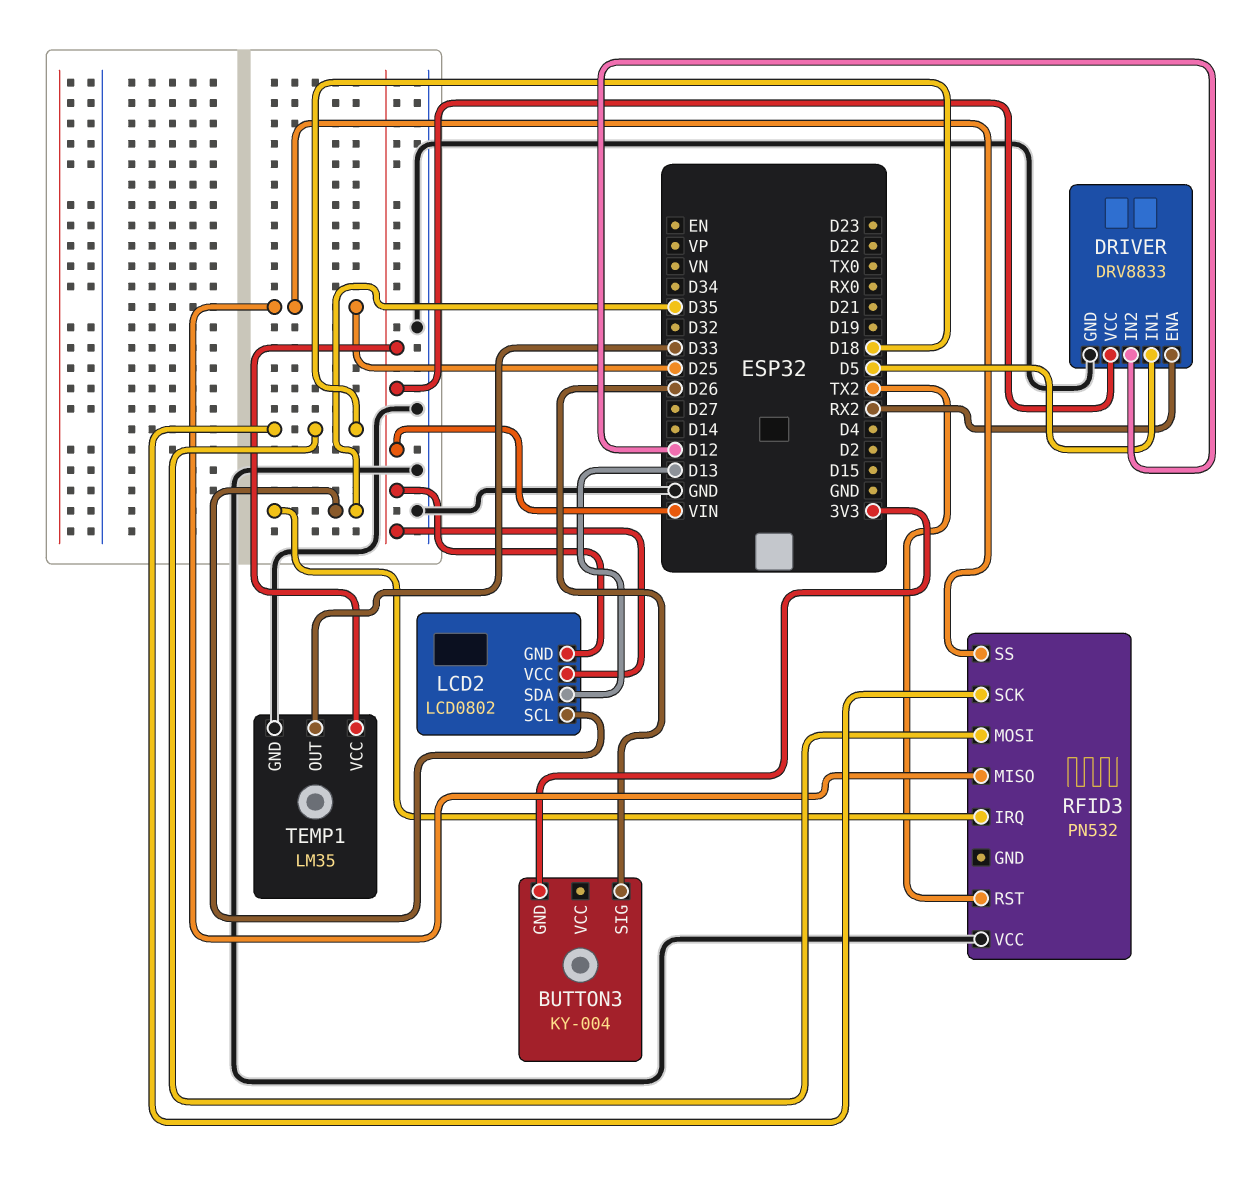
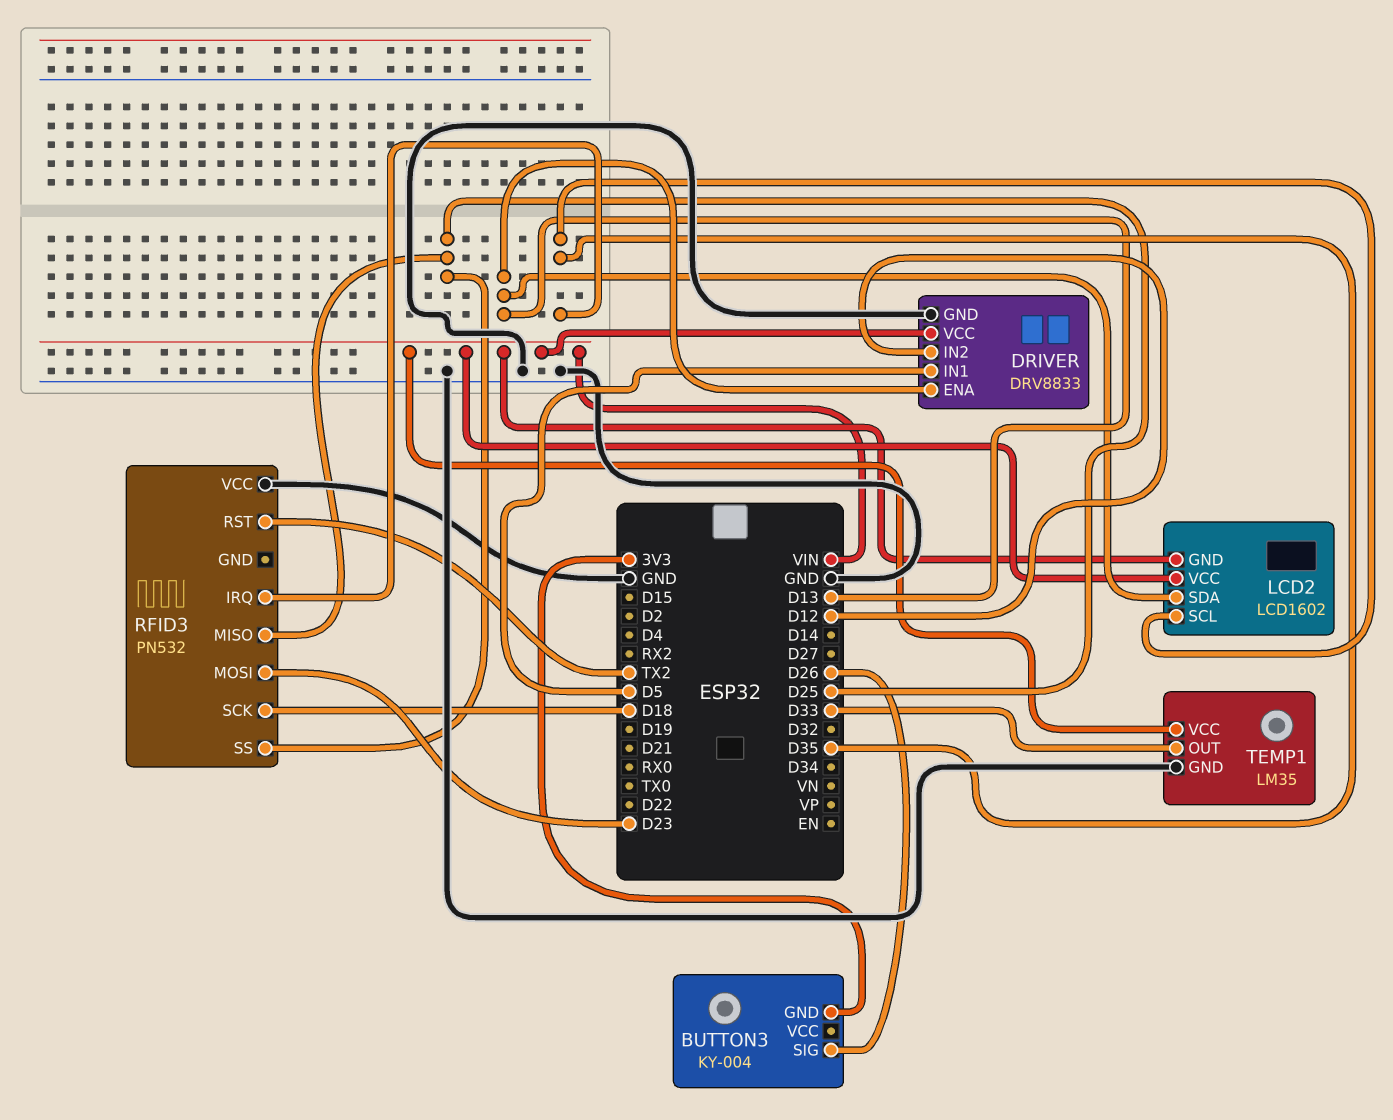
DRIVER pin ENA: RX2 -> D13
LCD2: LCD0802 -> LCD1602
RFID3 pin MOSI: D18 -> D23

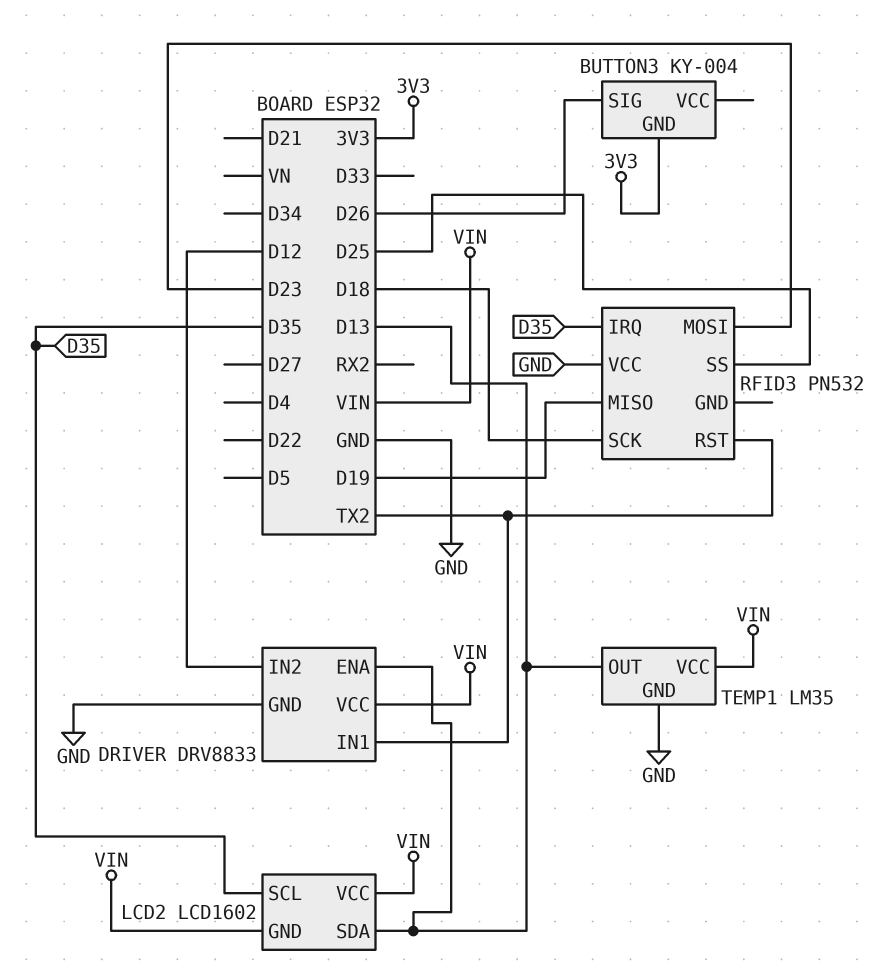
DRIVER pin IN1: D5 -> TX2
RFID3 pin MISO: D25 -> D19
TEMP1 pin OUT: D33 -> D13

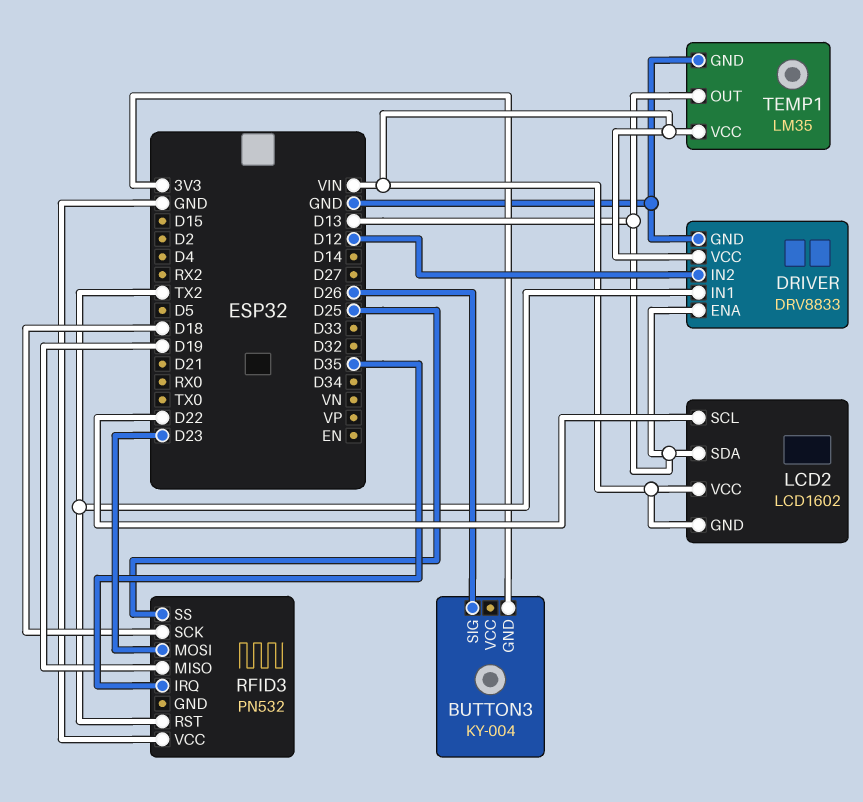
LCD2 pin SCL: D35 -> D22

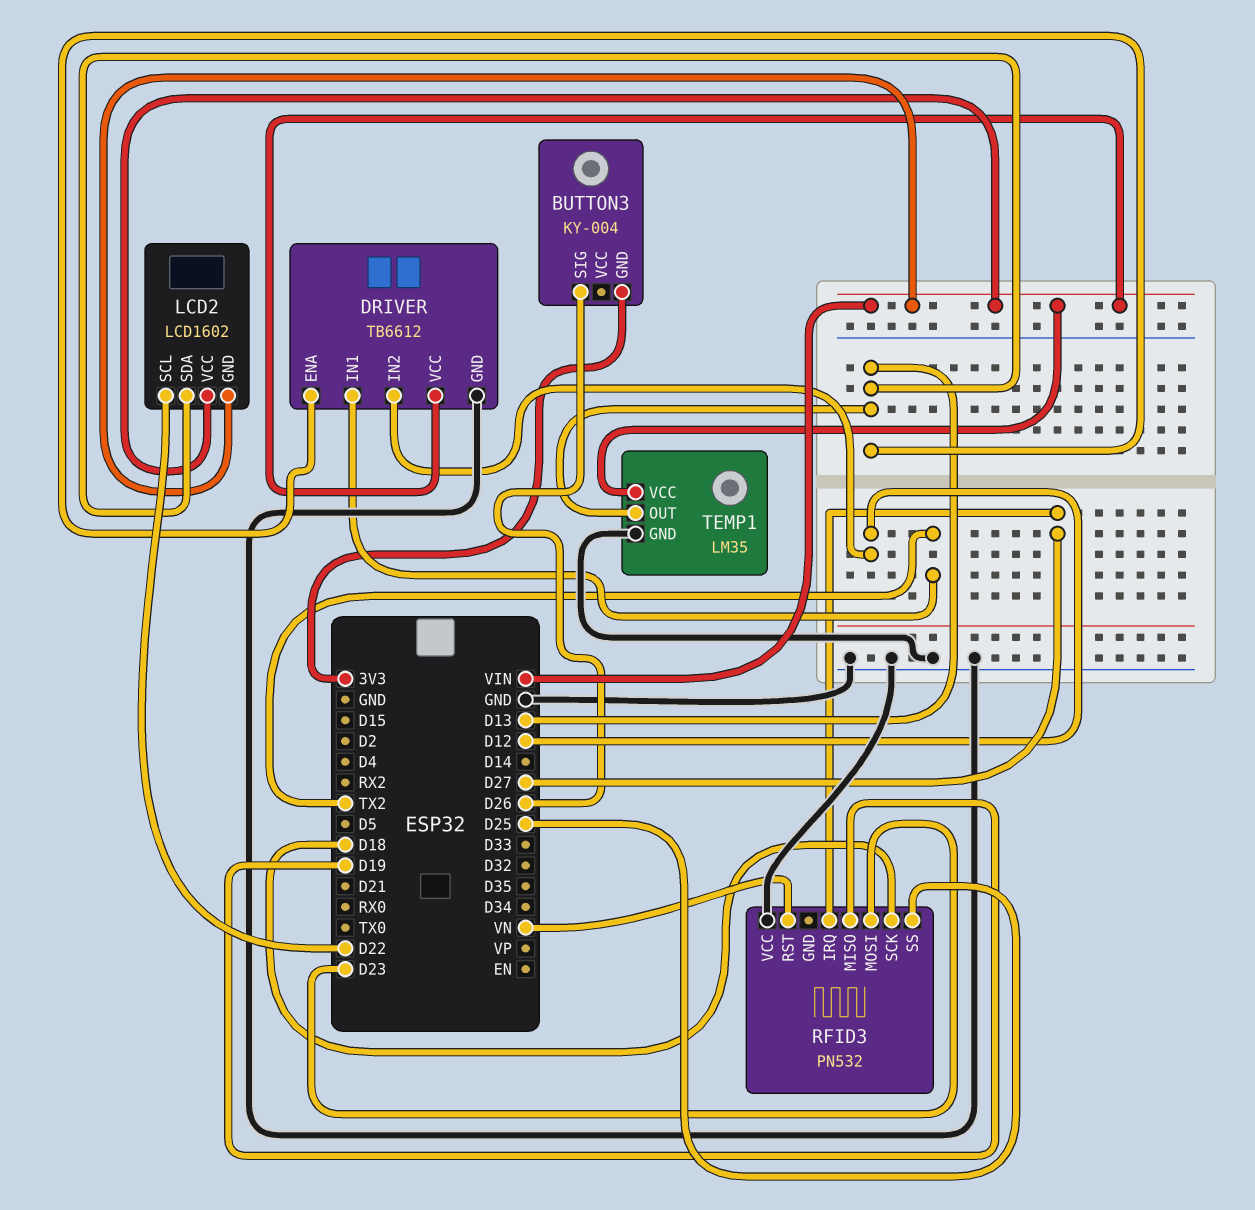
DRIVER: DRV8833 -> TB6612
RFID3 pin IRQ: D35 -> D27
RFID3 pin RST: TX2 -> VN

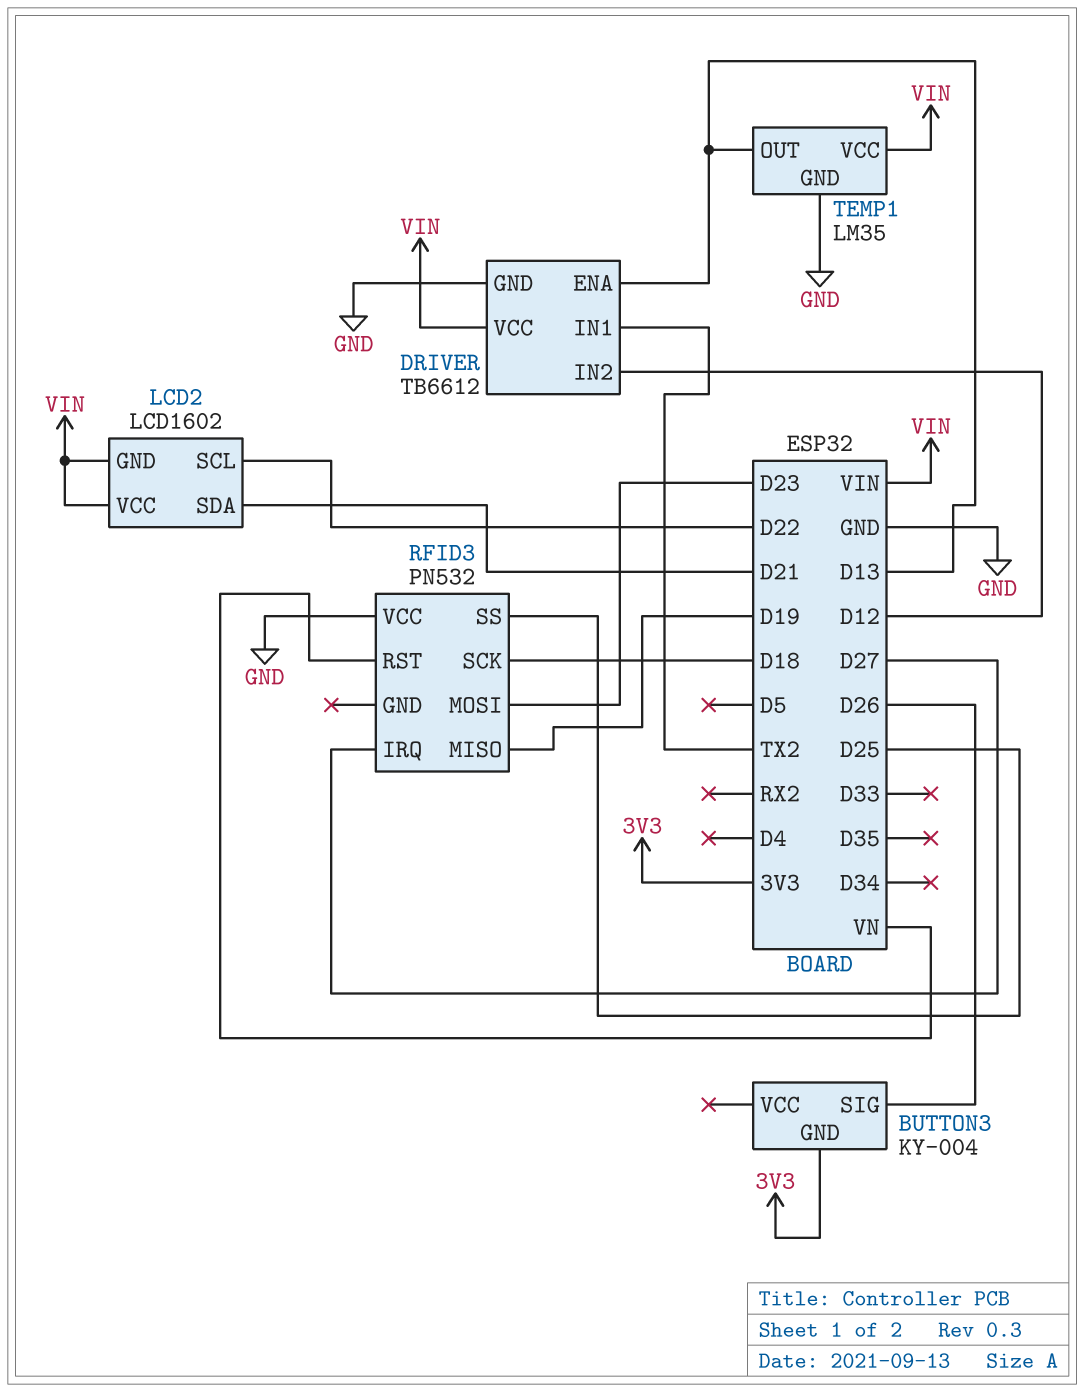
LCD2 pin SDA: D13 -> D21

